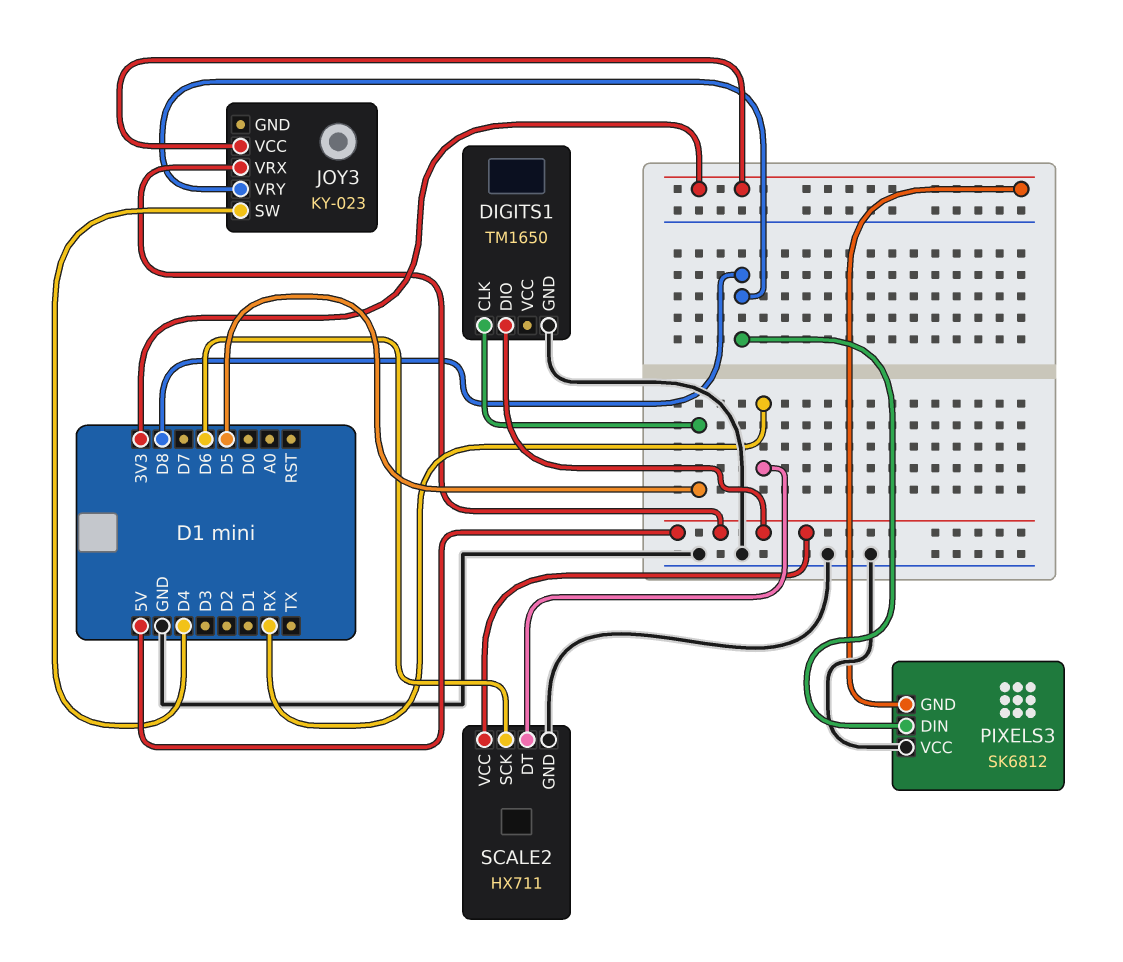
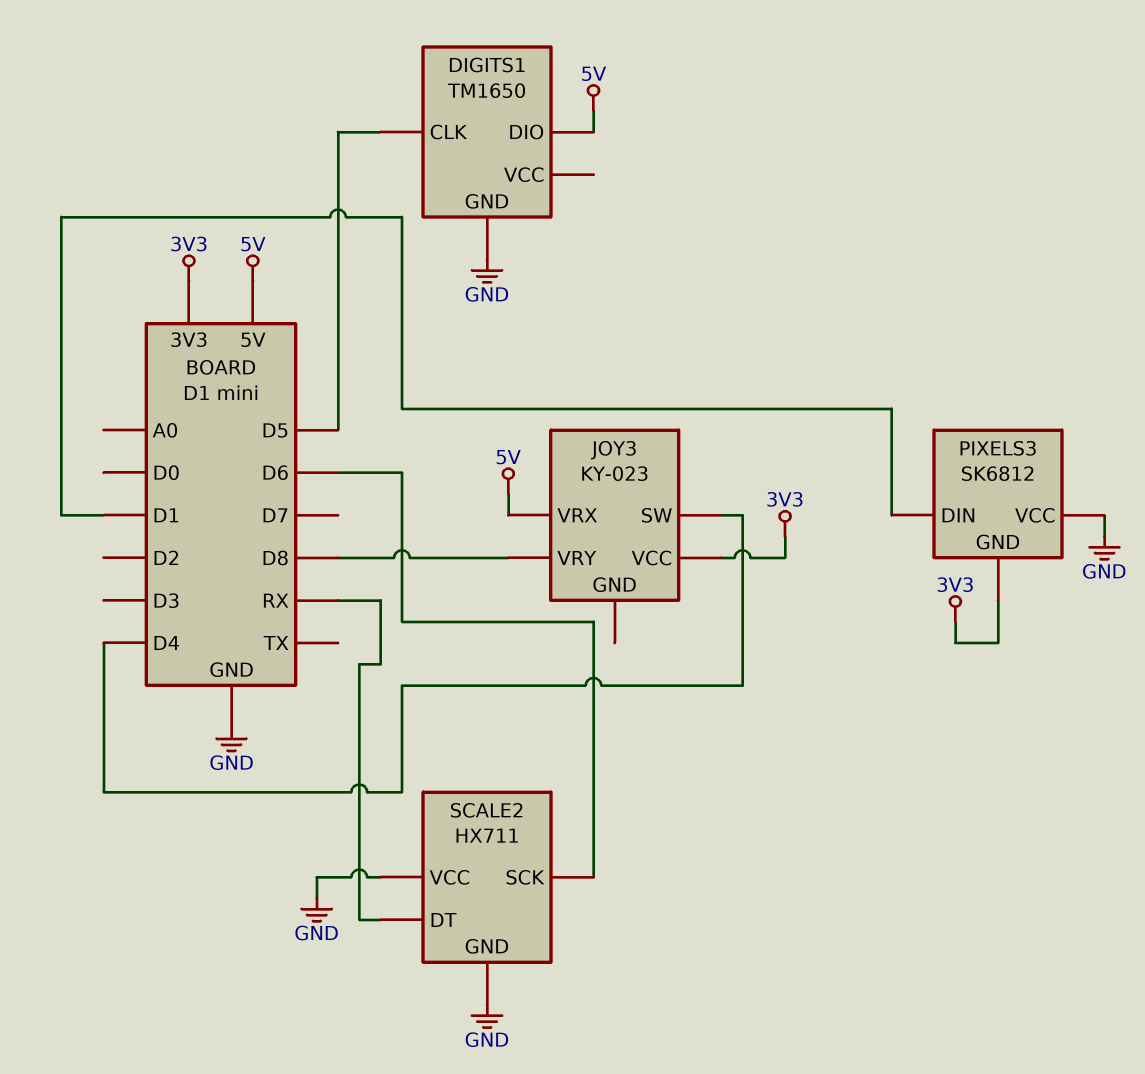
PIXELS3 pin DIN: D8 -> D1
SCALE2 pin VCC: 5V -> GND

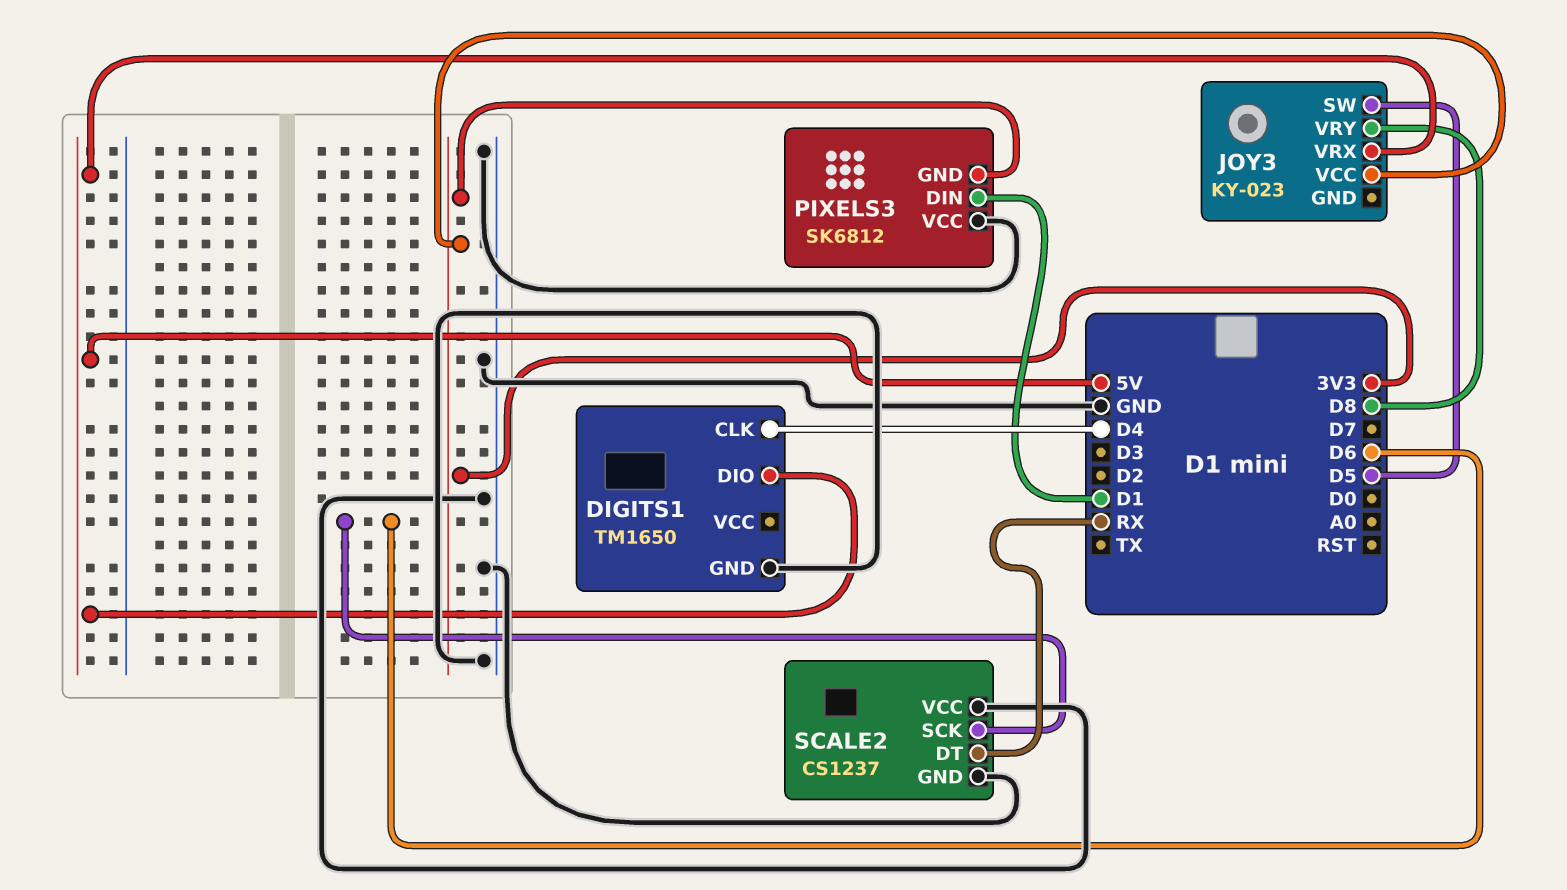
DIGITS1 pin CLK: D5 -> D4
JOY3 pin SW: D4 -> D5
SCALE2: HX711 -> CS1237

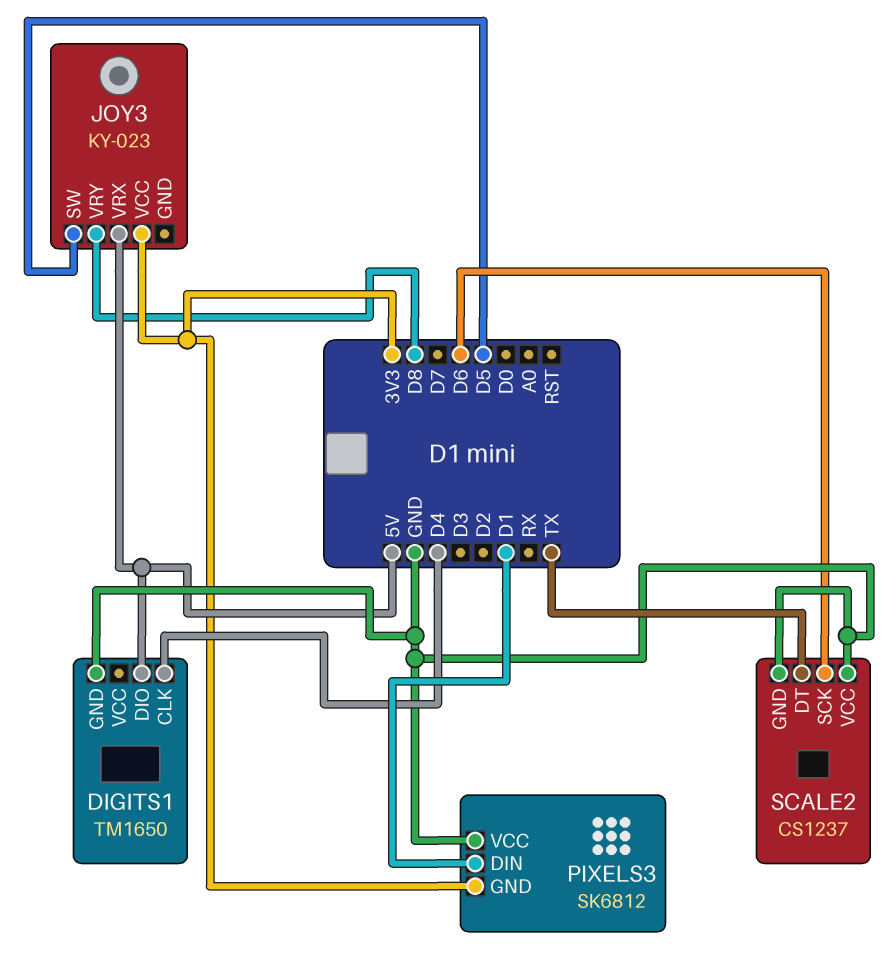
SCALE2 pin DT: RX -> TX

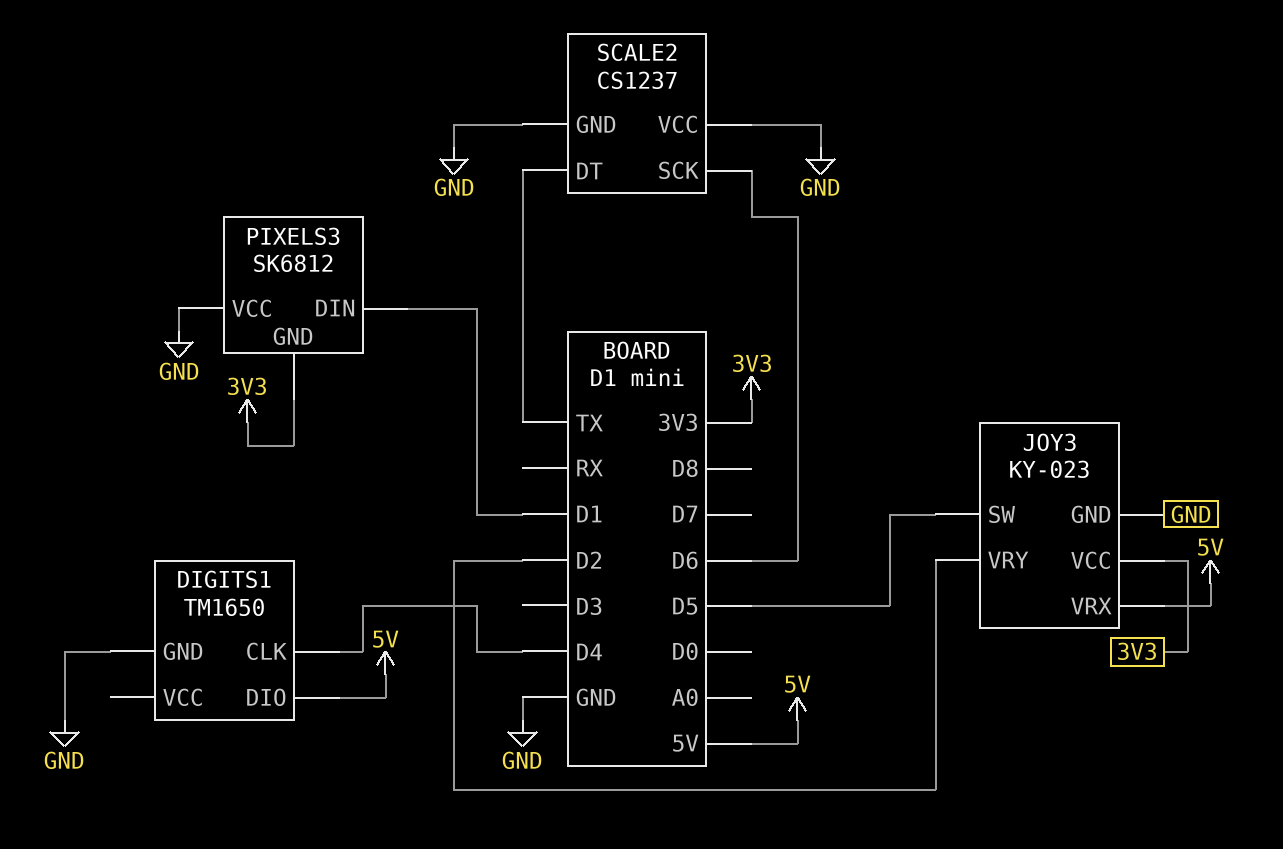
JOY3 pin GND: none -> GND
JOY3 pin VRY: D8 -> D2

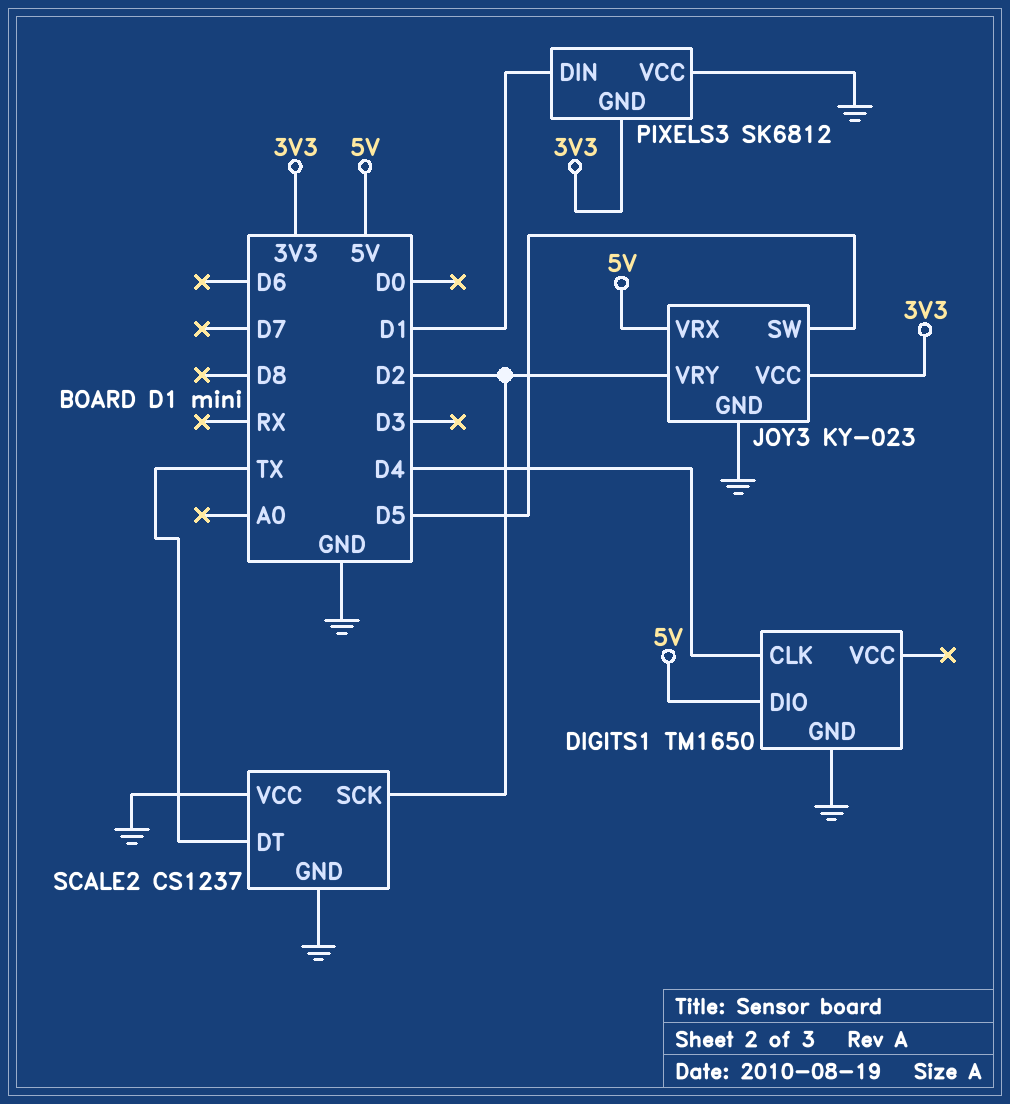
SCALE2 pin SCK: D6 -> D2

